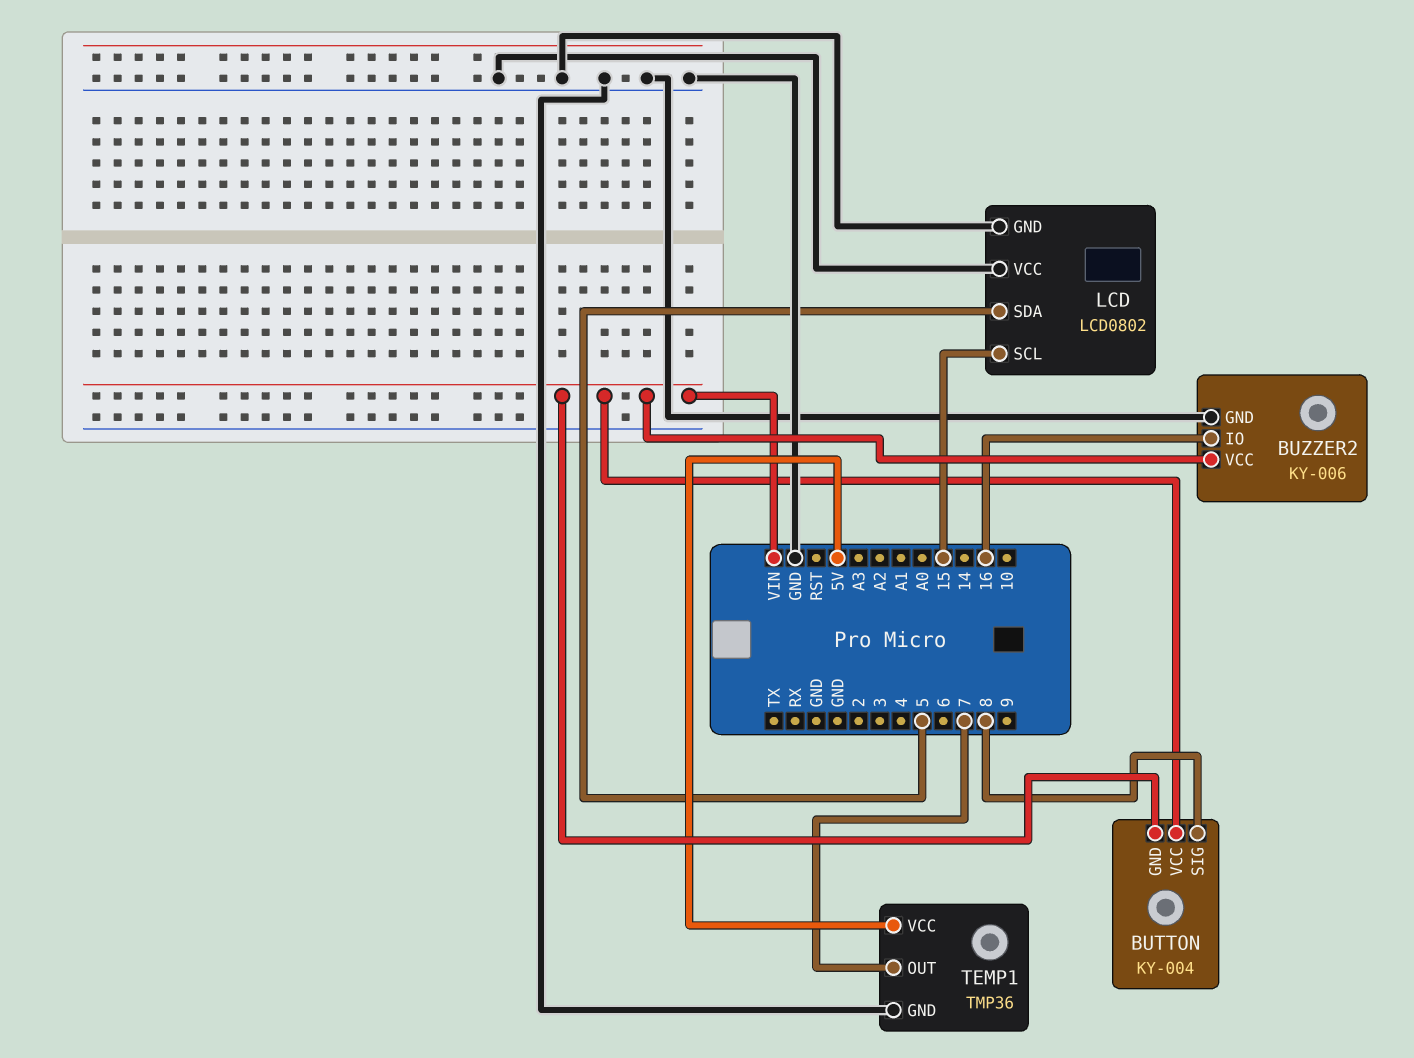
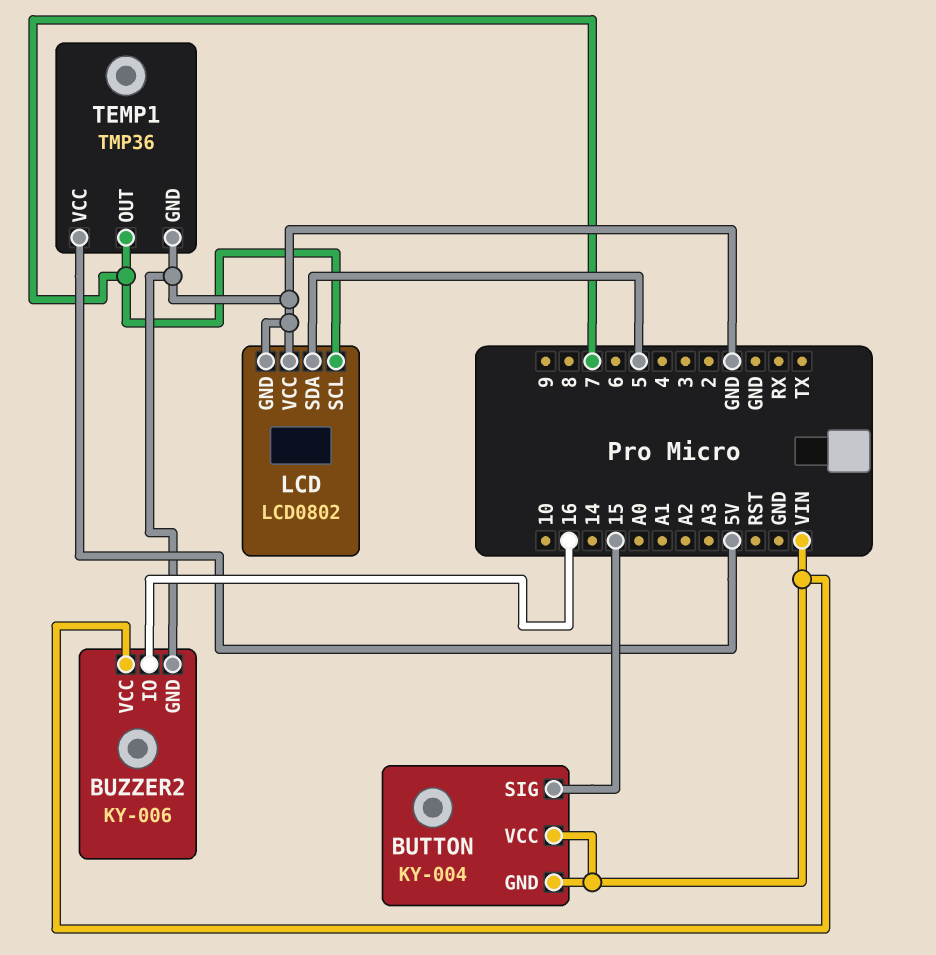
BUTTON pin SIG: 8 -> 15
LCD pin SCL: 15 -> 7

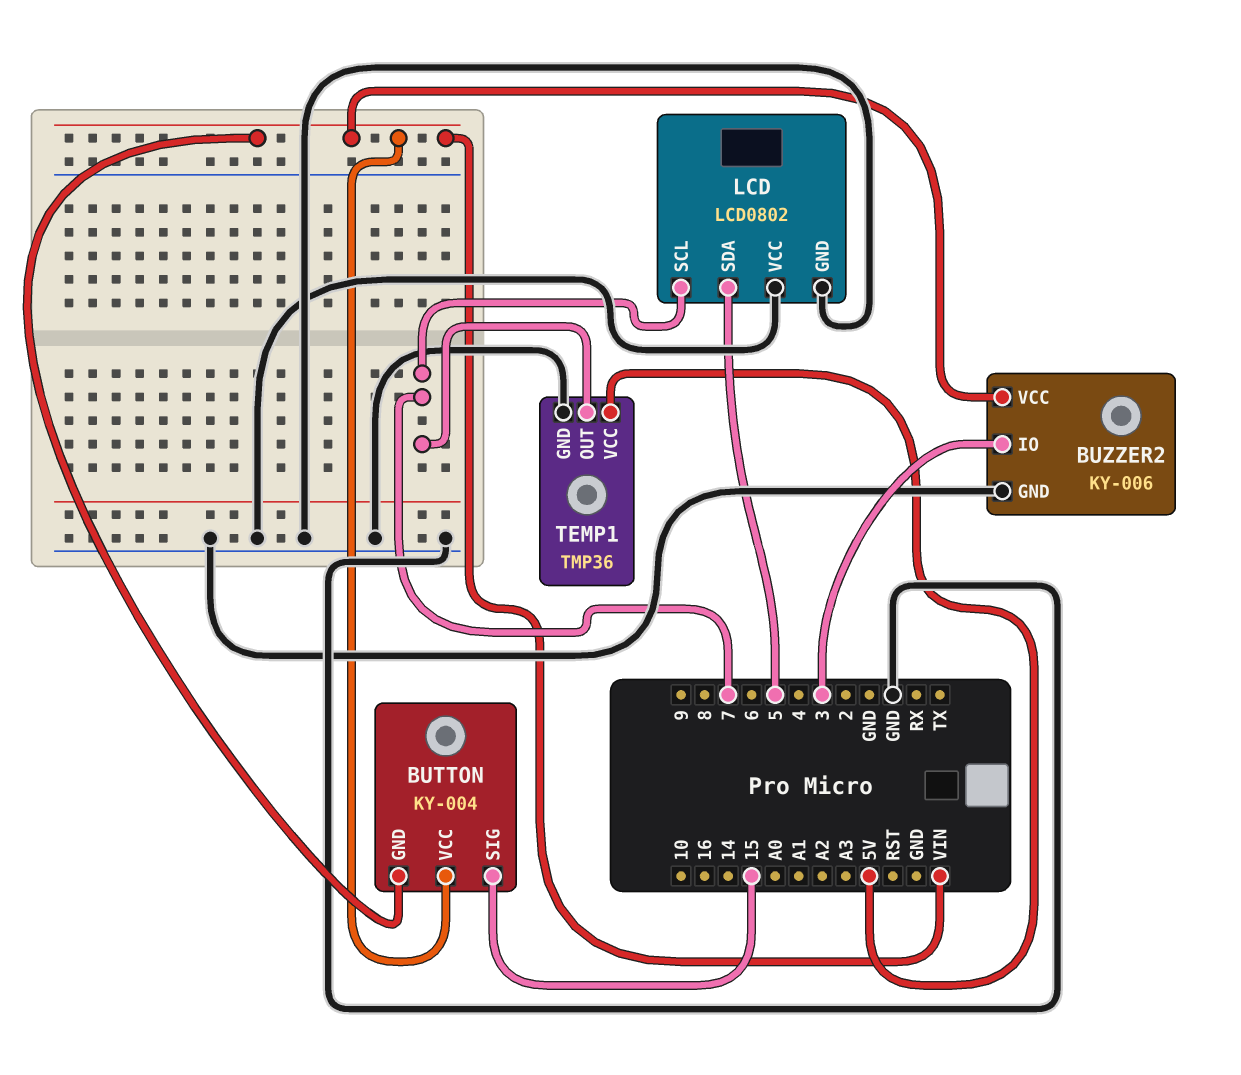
BUZZER2 pin IO: 16 -> 3

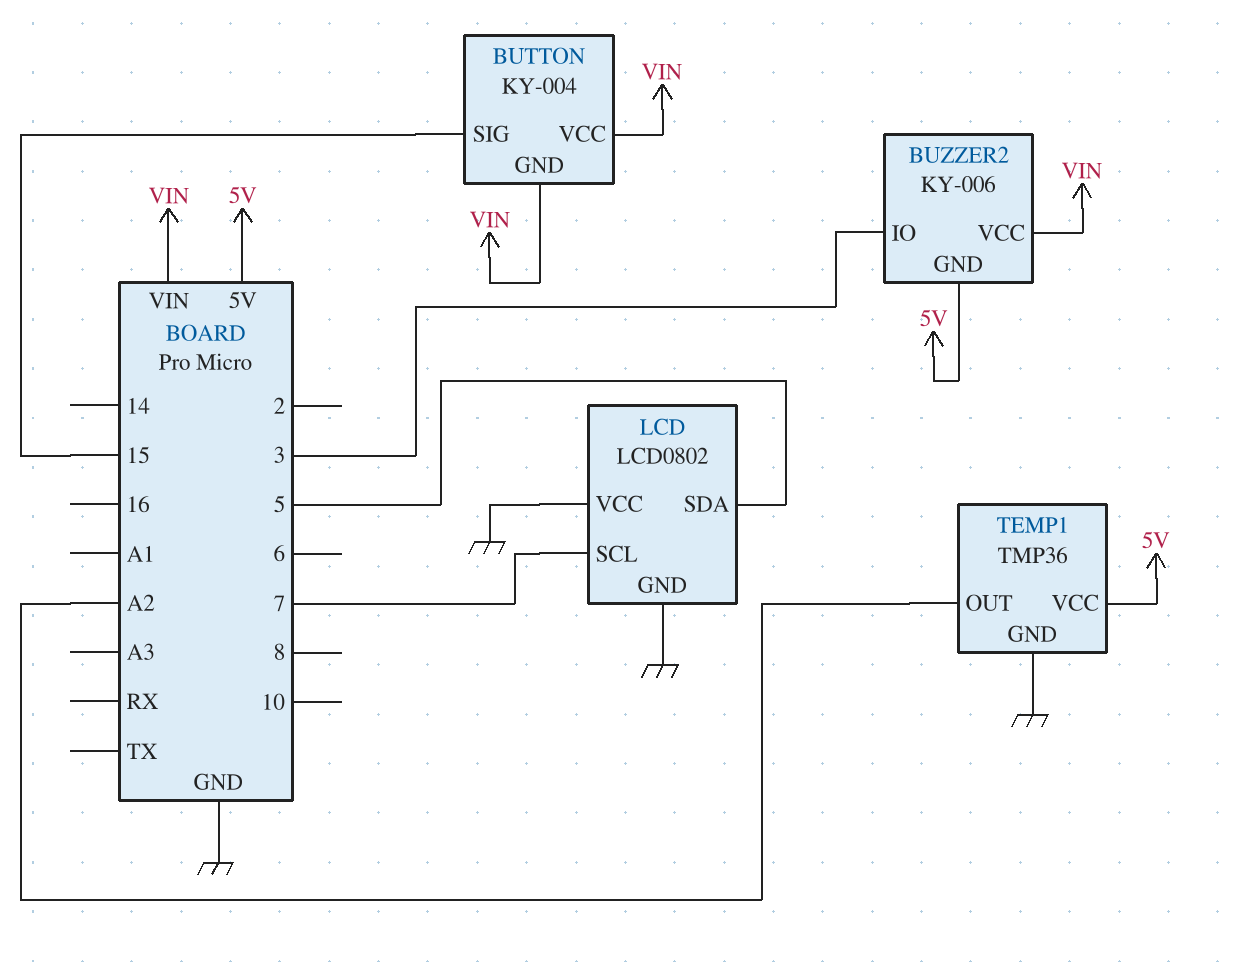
BUZZER2 pin GND: GND -> 5V
TEMP1 pin OUT: 7 -> A2

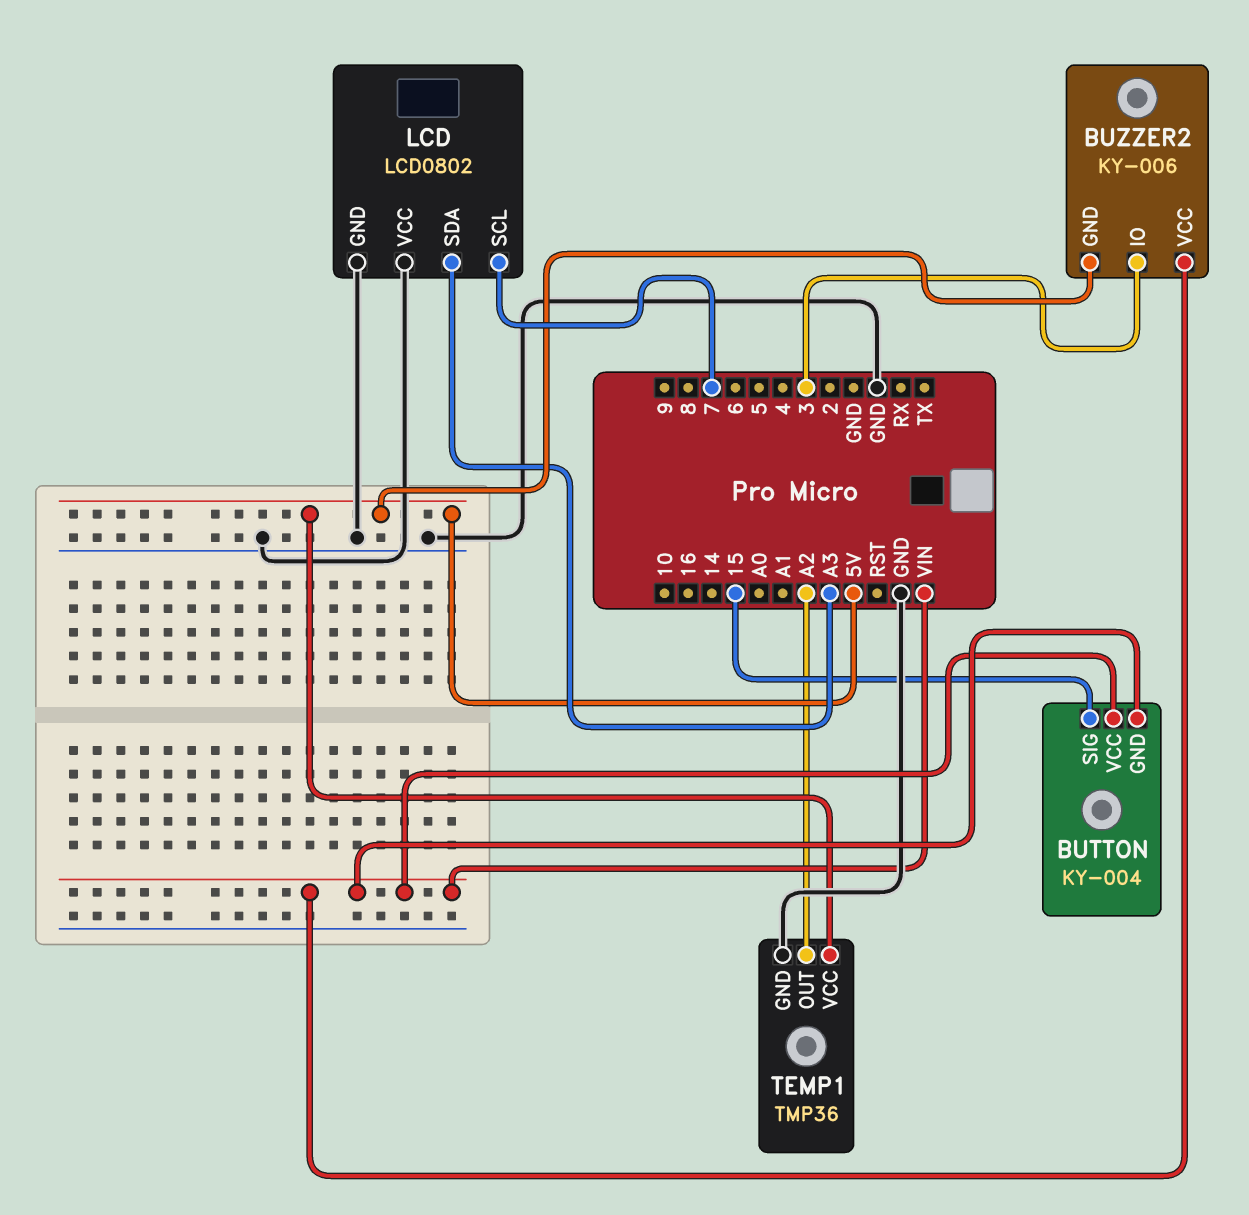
LCD pin SDA: 5 -> A3

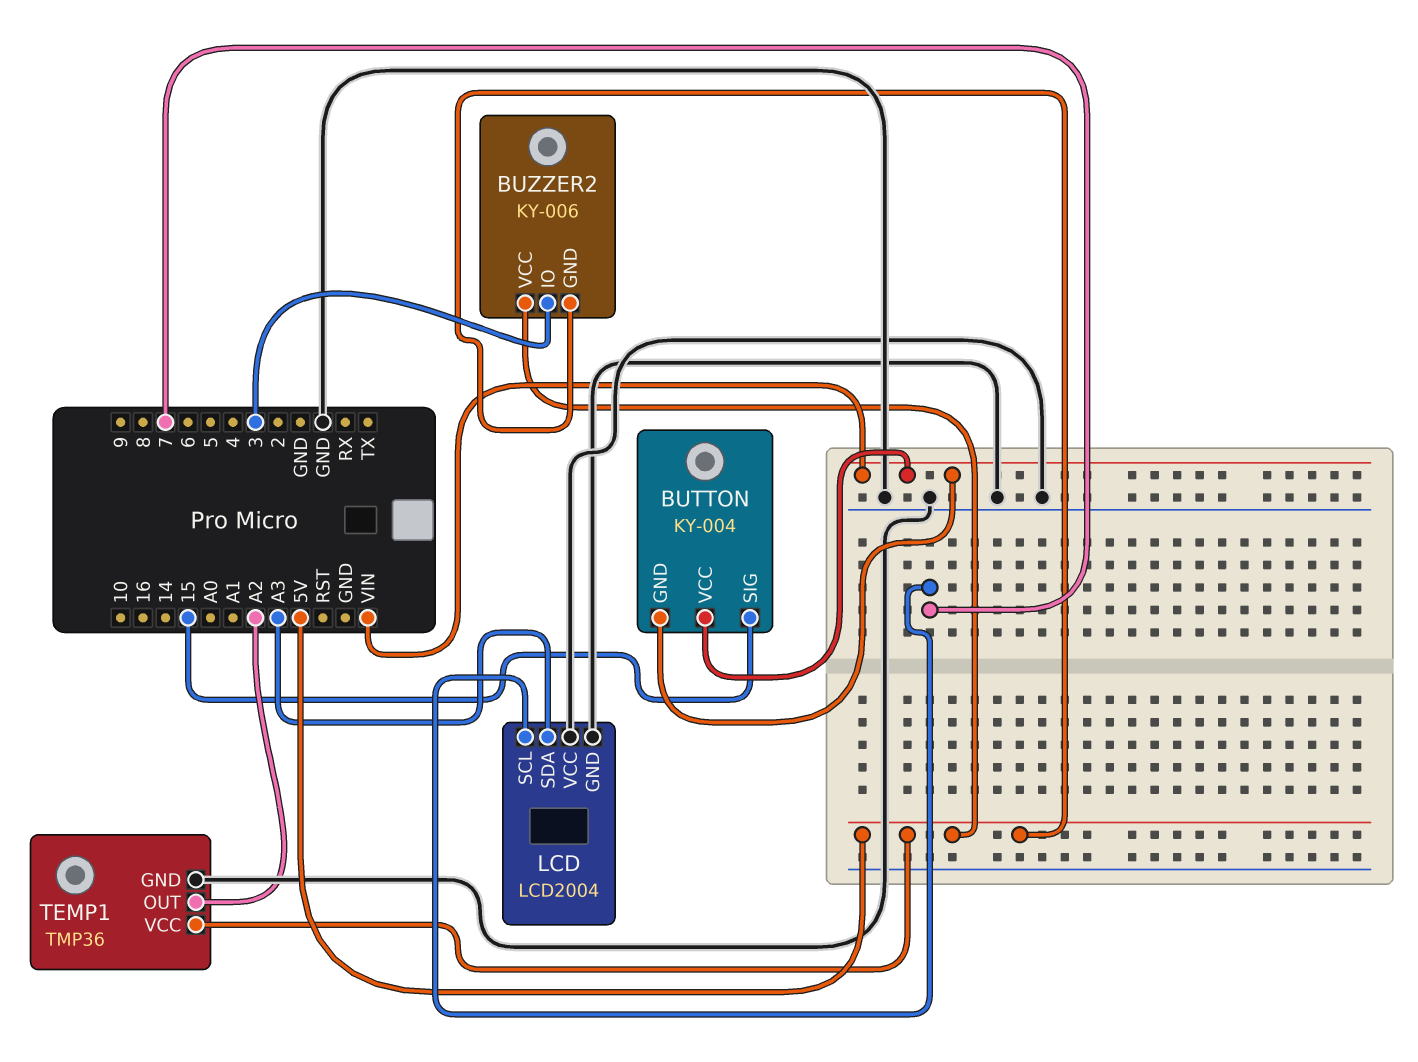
BUZZER2 pin VCC: VIN -> 5V
LCD: LCD0802 -> LCD2004

